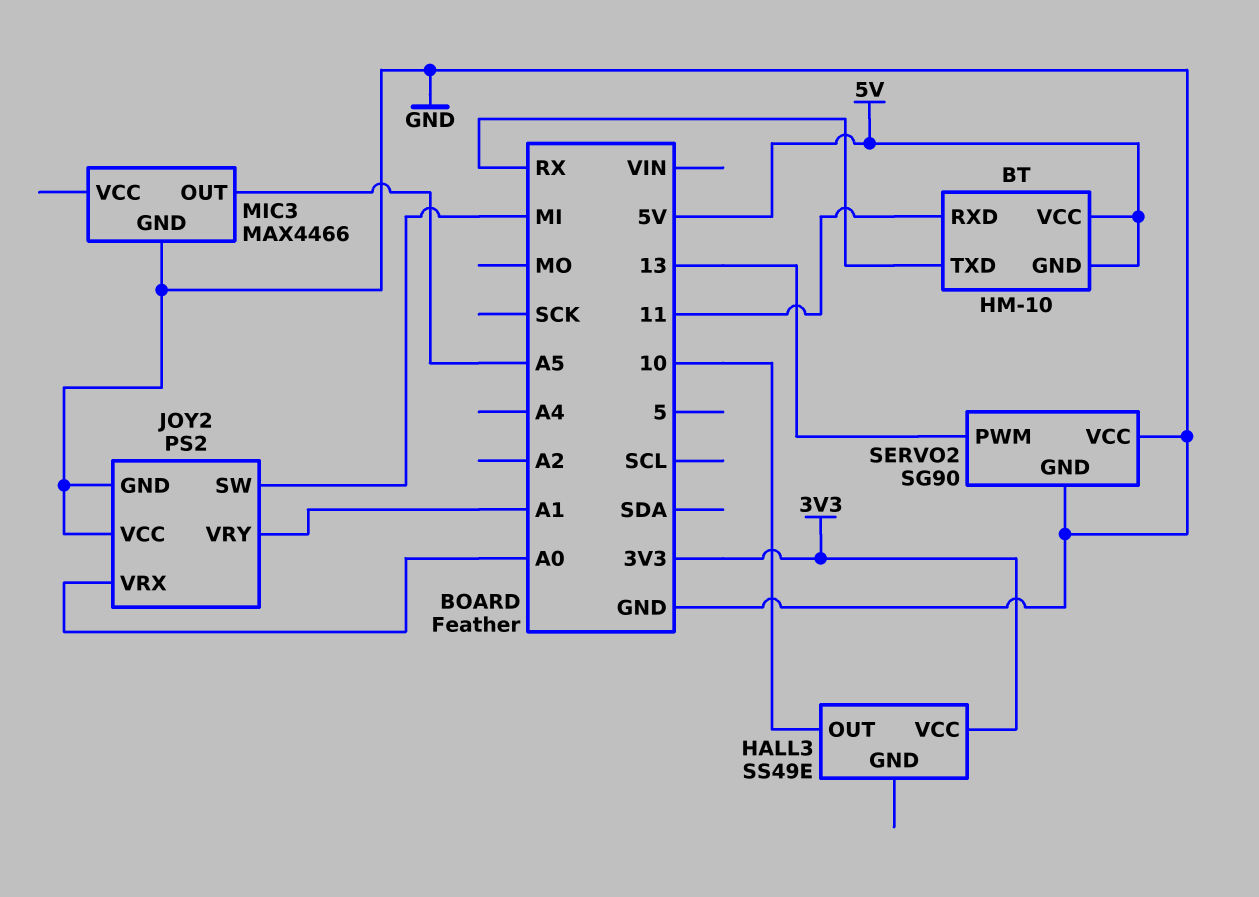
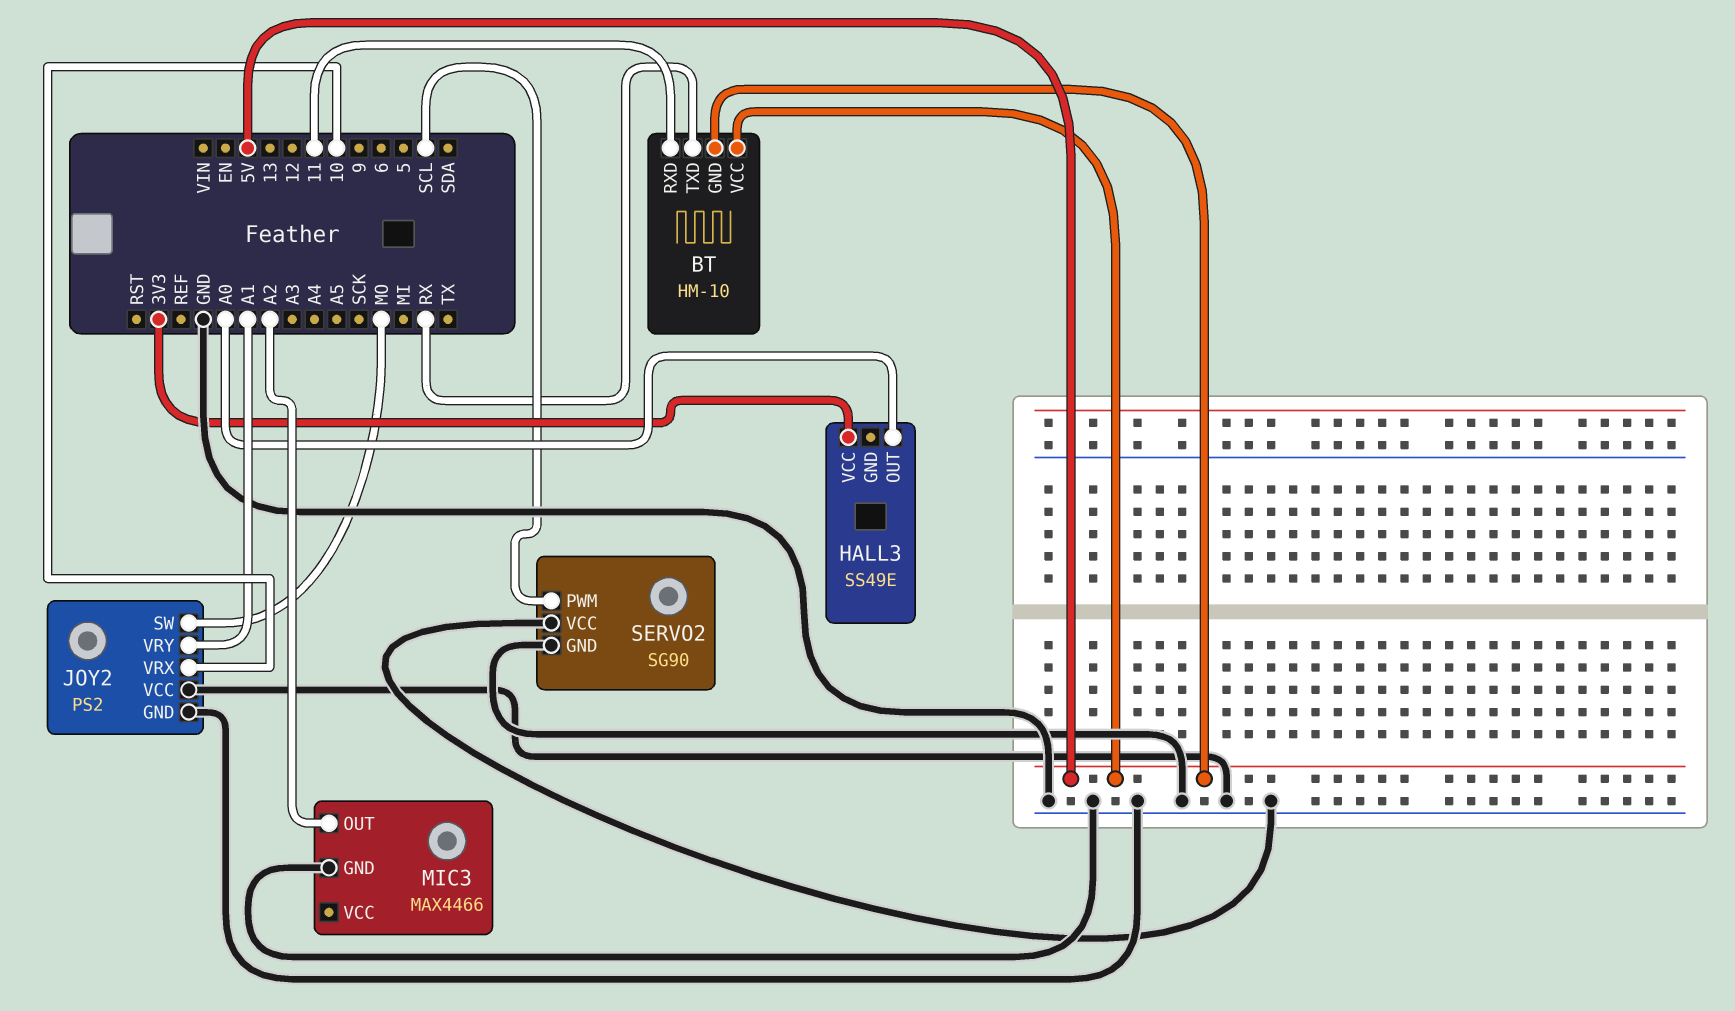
HALL3 pin OUT: 10 -> A0
JOY2 pin SW: MI -> MO
JOY2 pin VRX: A0 -> 10
MIC3 pin OUT: A5 -> A2
SERVO2 pin PWM: 13 -> SCL

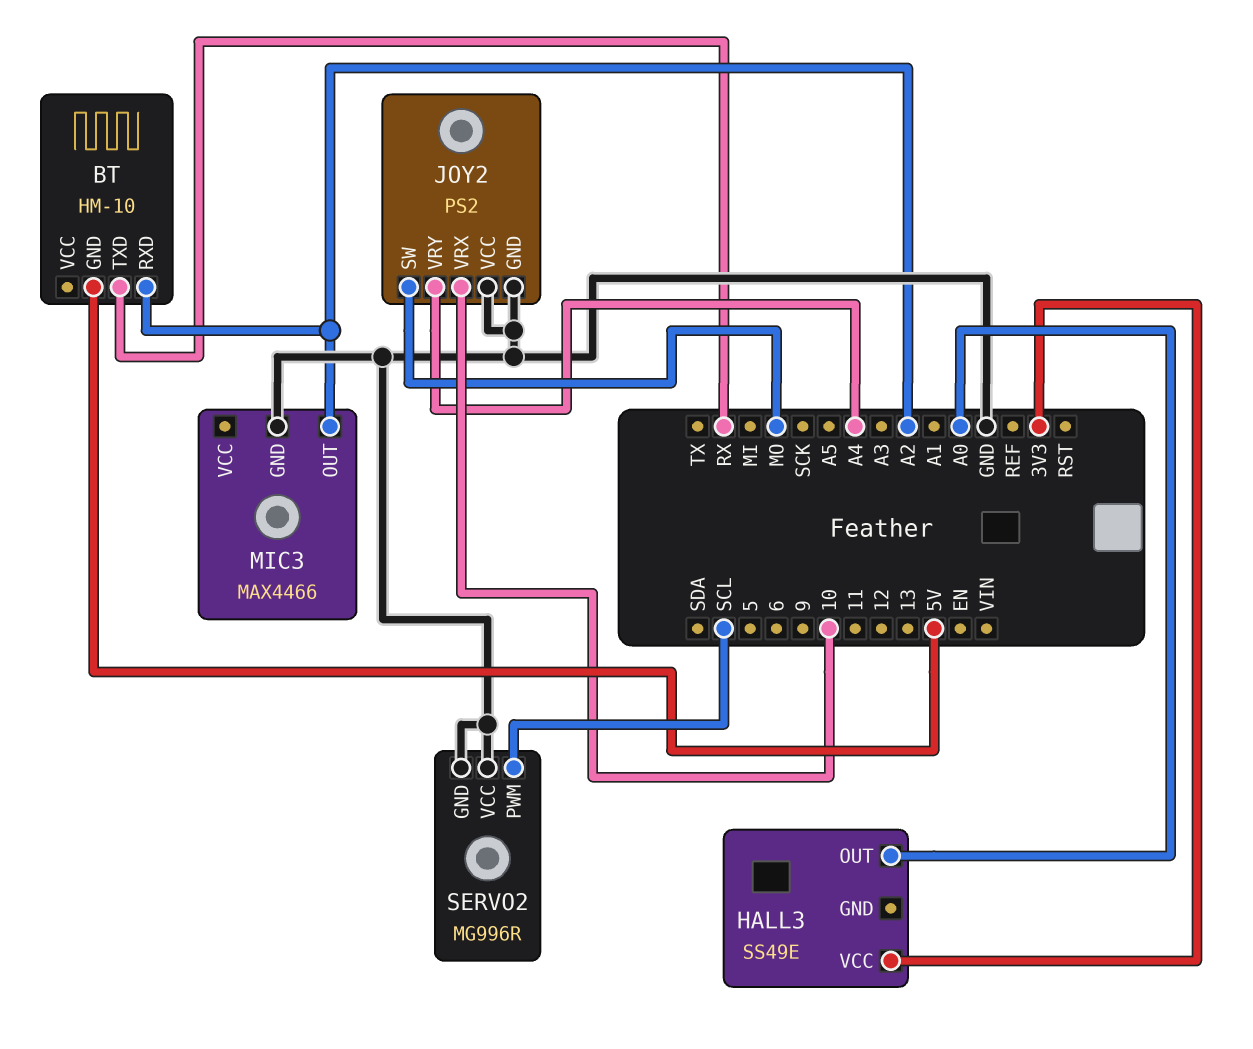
BT pin RXD: 11 -> A2
BT pin VCC: 5V -> none
JOY2 pin VRY: A1 -> A4
SERVO2: SG90 -> MG996R

